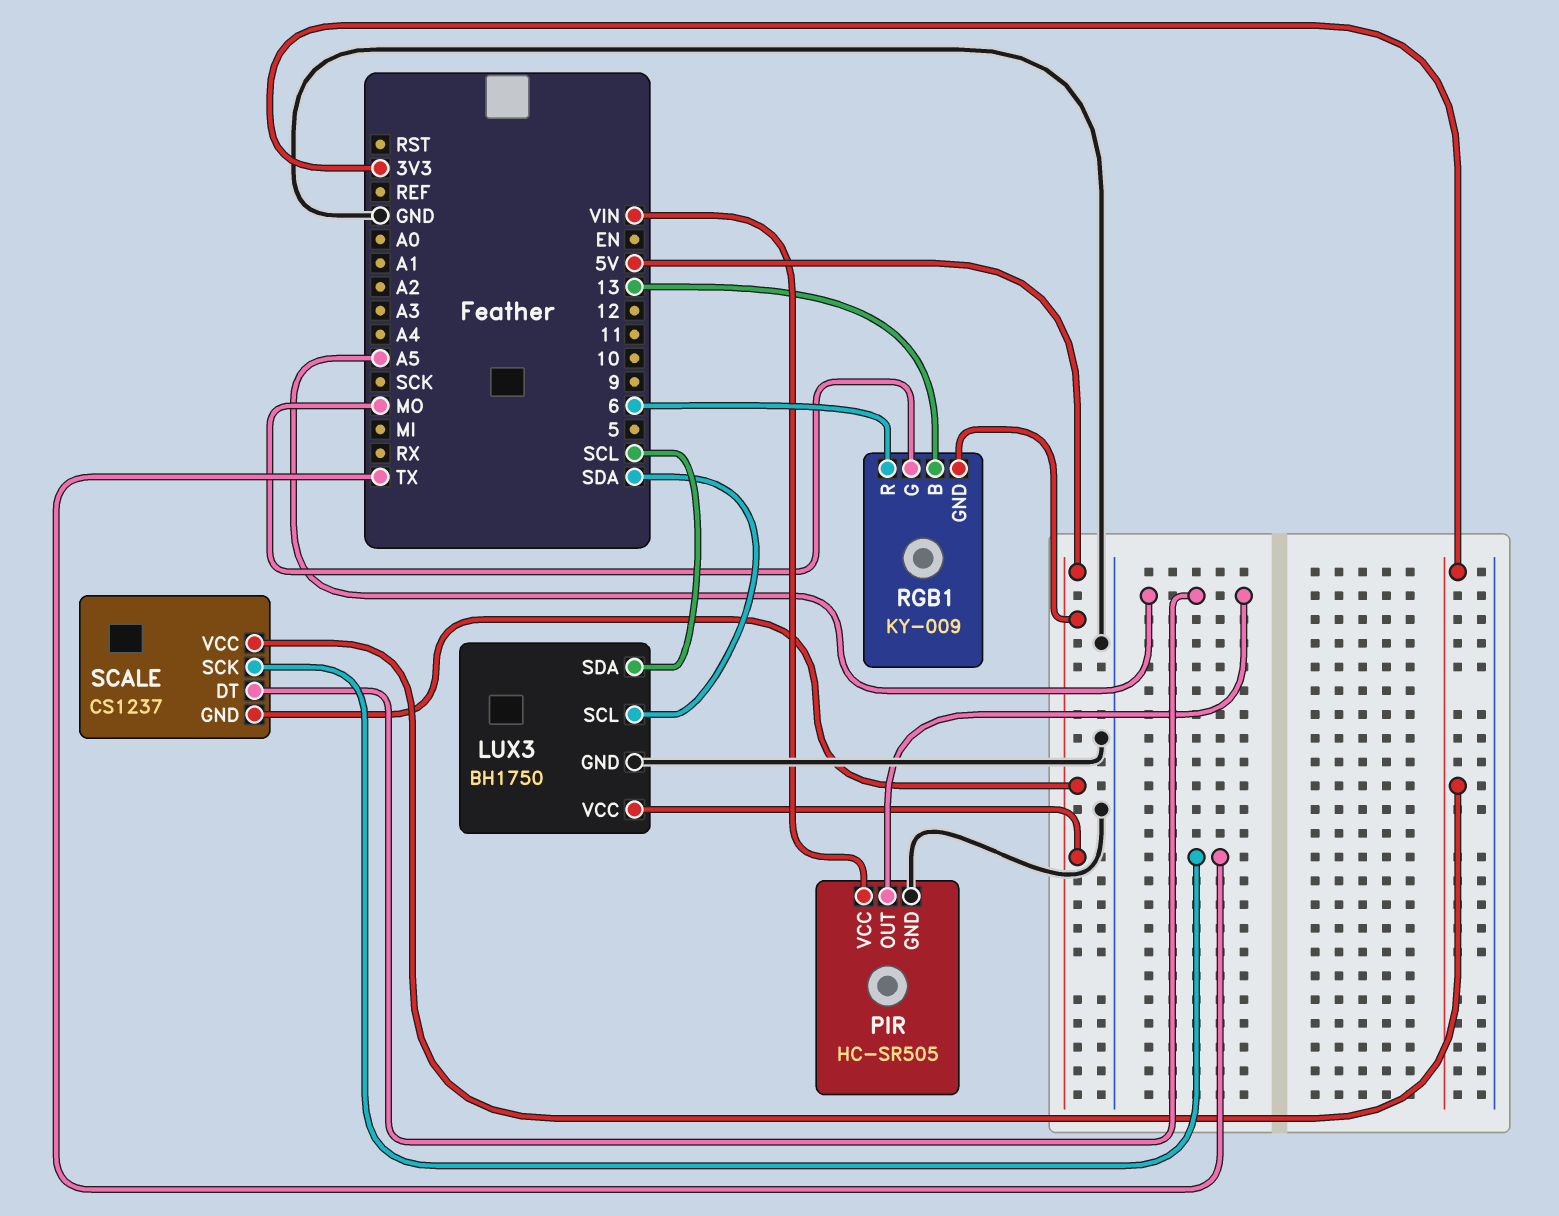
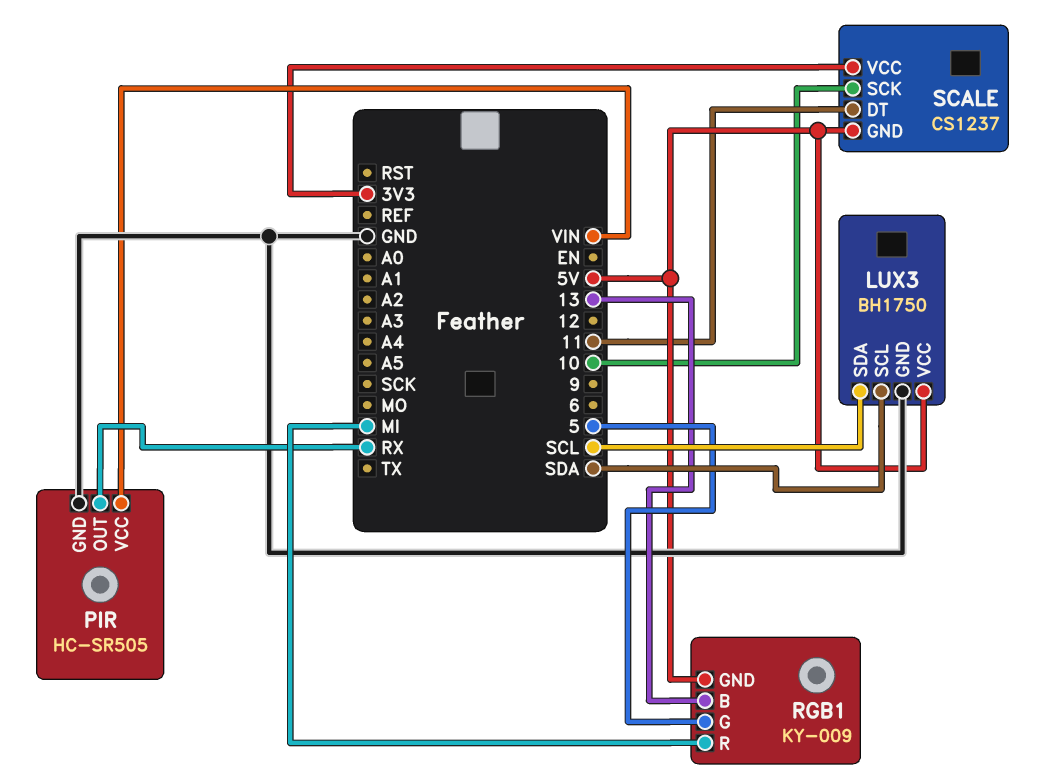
PIR pin OUT: A5 -> RX
RGB1 pin G: MO -> 5
RGB1 pin R: 6 -> MI
SCALE pin DT: A5 -> 11
SCALE pin SCK: TX -> 10

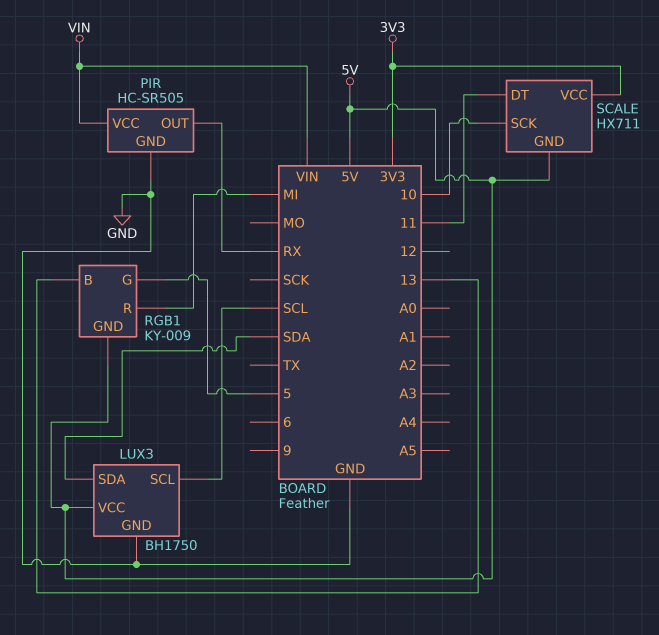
LUX3 pin SCL: SDA -> SCL
LUX3 pin SDA: SCL -> SDA
SCALE: CS1237 -> HX711

